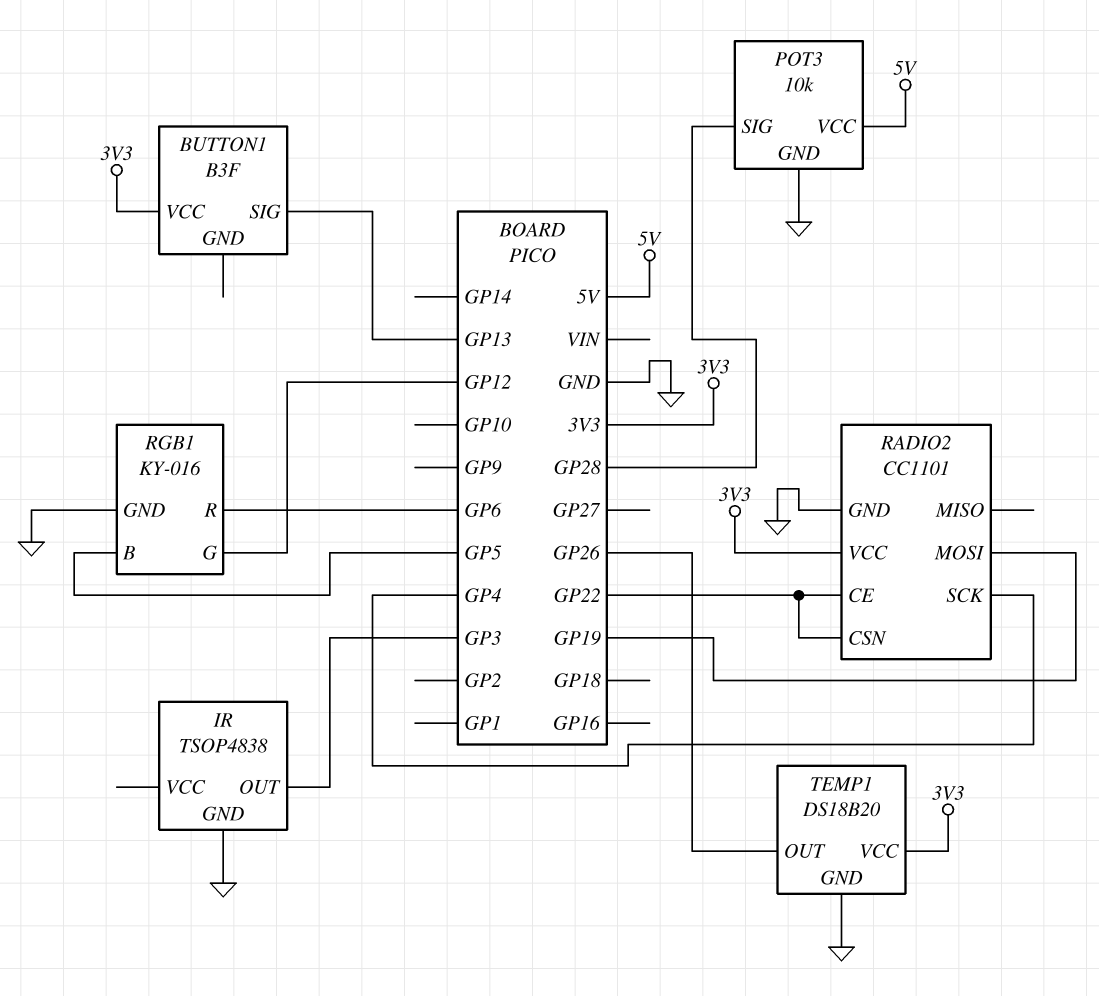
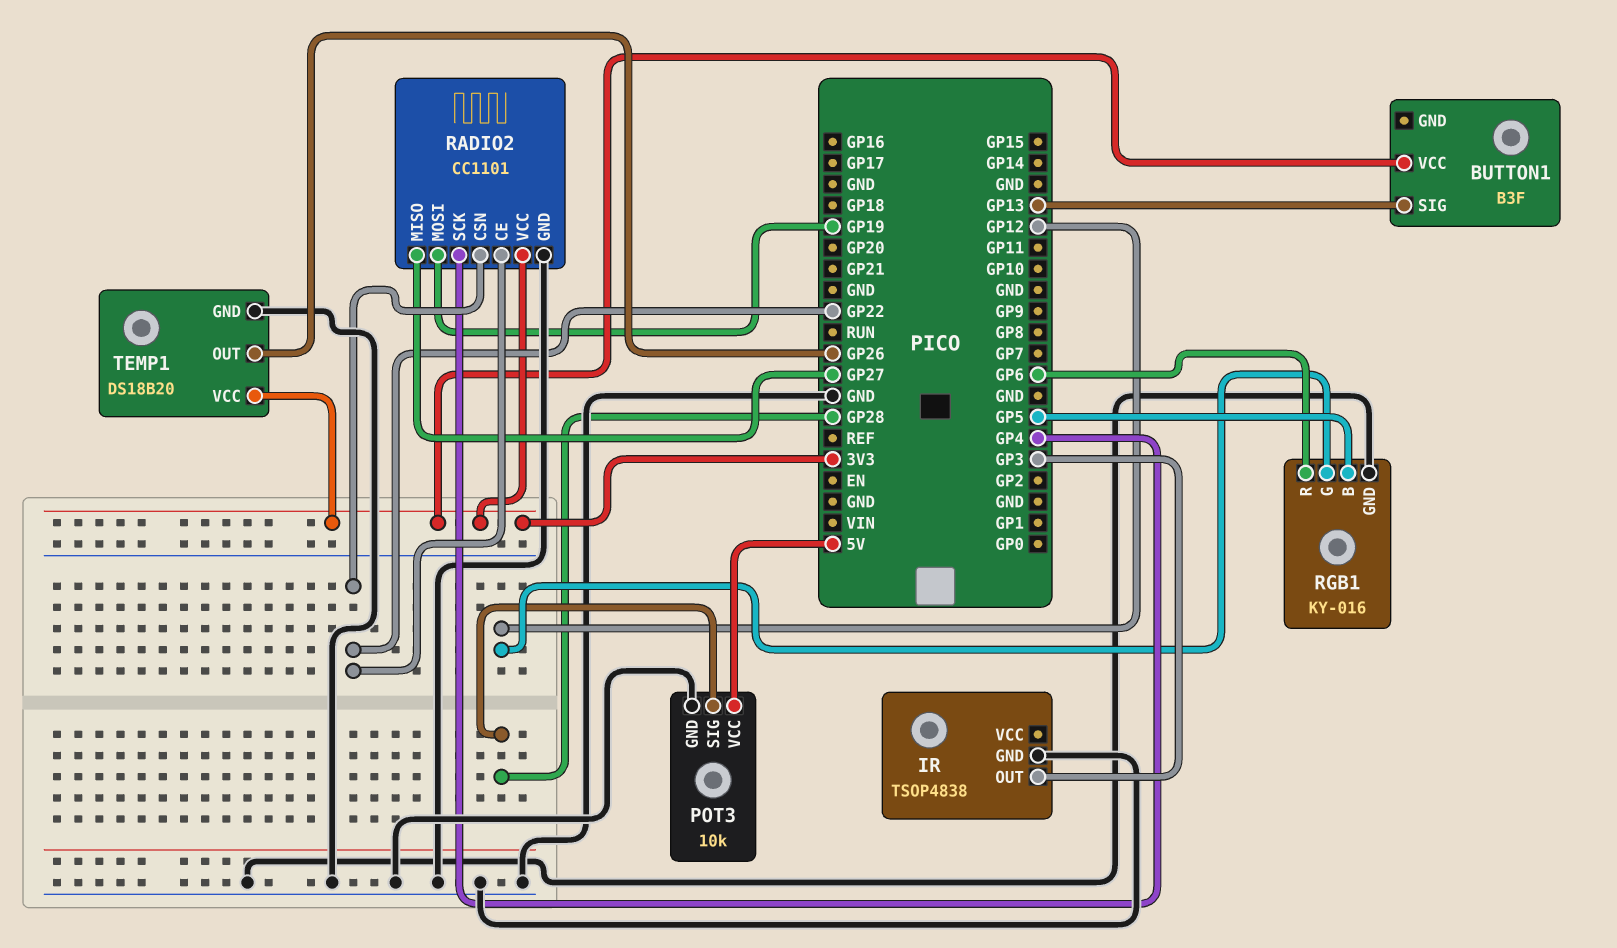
RADIO2 pin MISO: none -> GP27

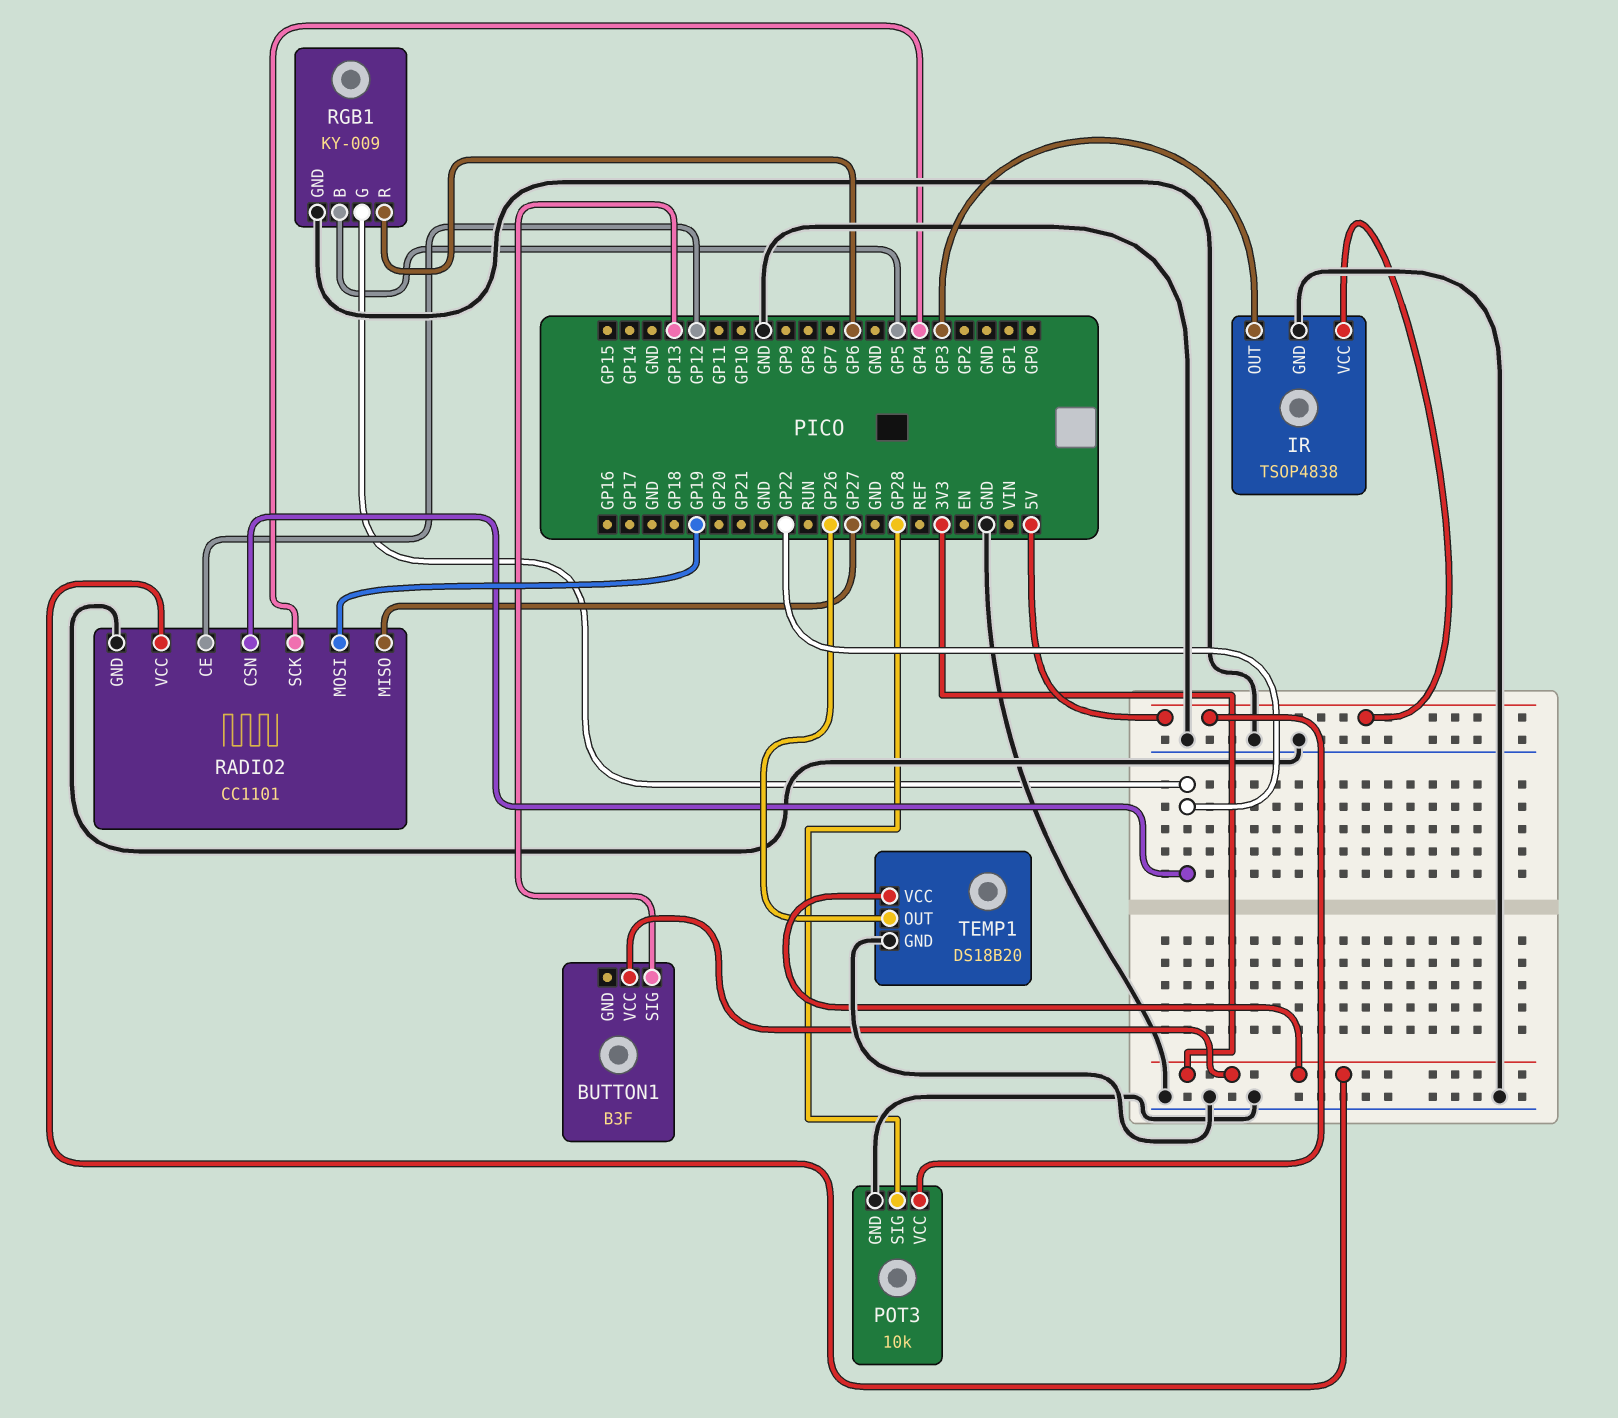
IR pin VCC: none -> 5V
RADIO2 pin CE: GP22 -> GP12
RGB1: KY-016 -> KY-009
RGB1 pin G: GP12 -> GP22

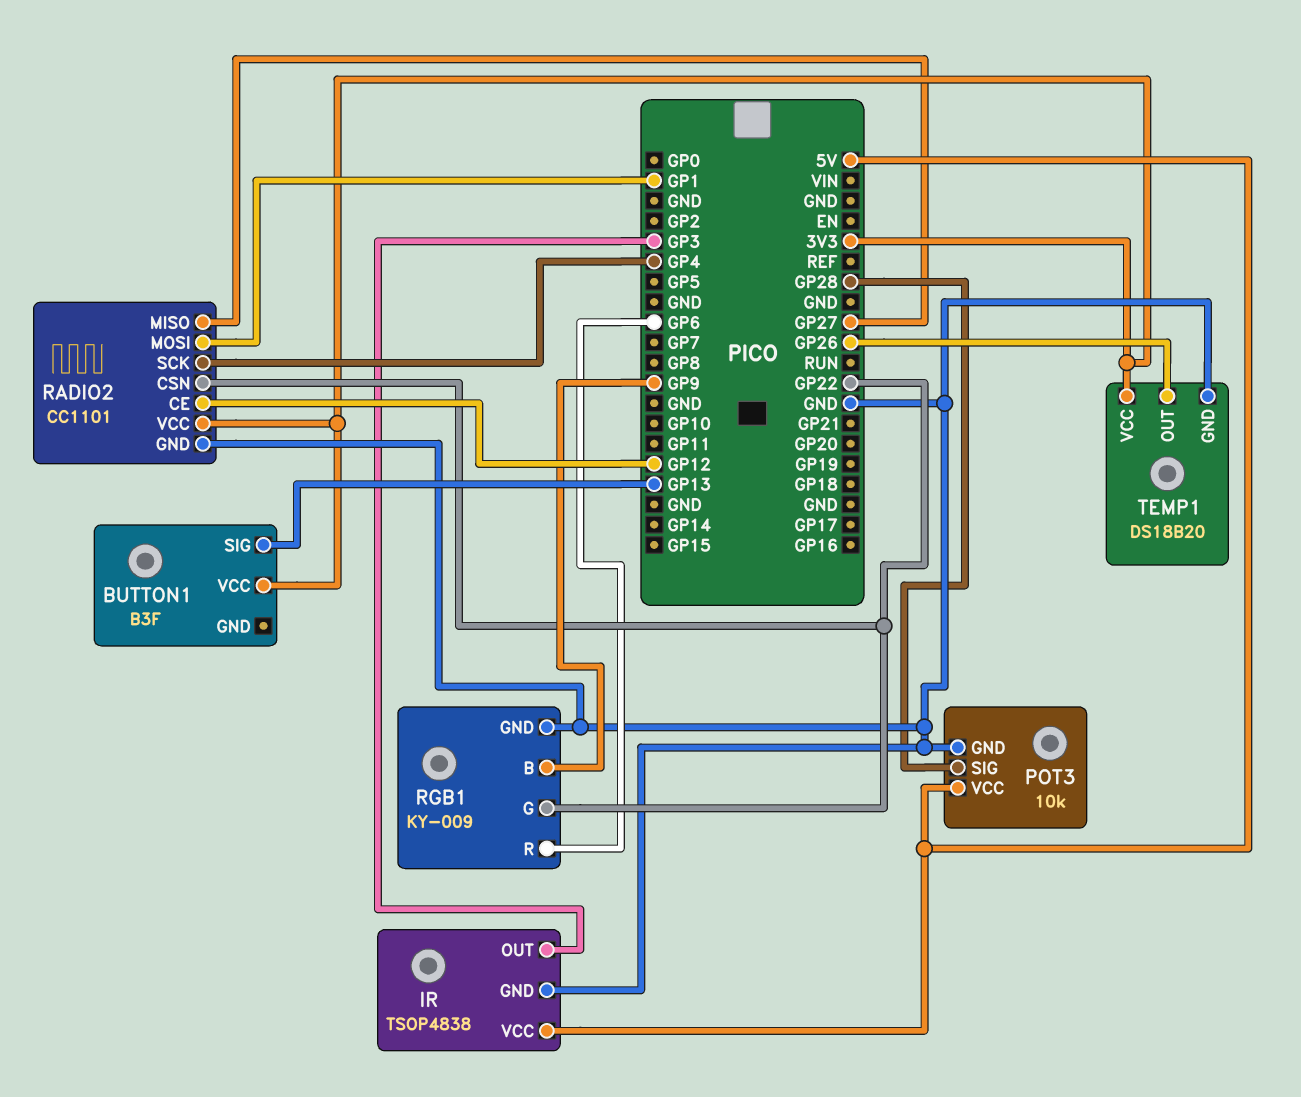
RADIO2 pin MOSI: GP19 -> GP1
RGB1 pin B: GP5 -> GP9

